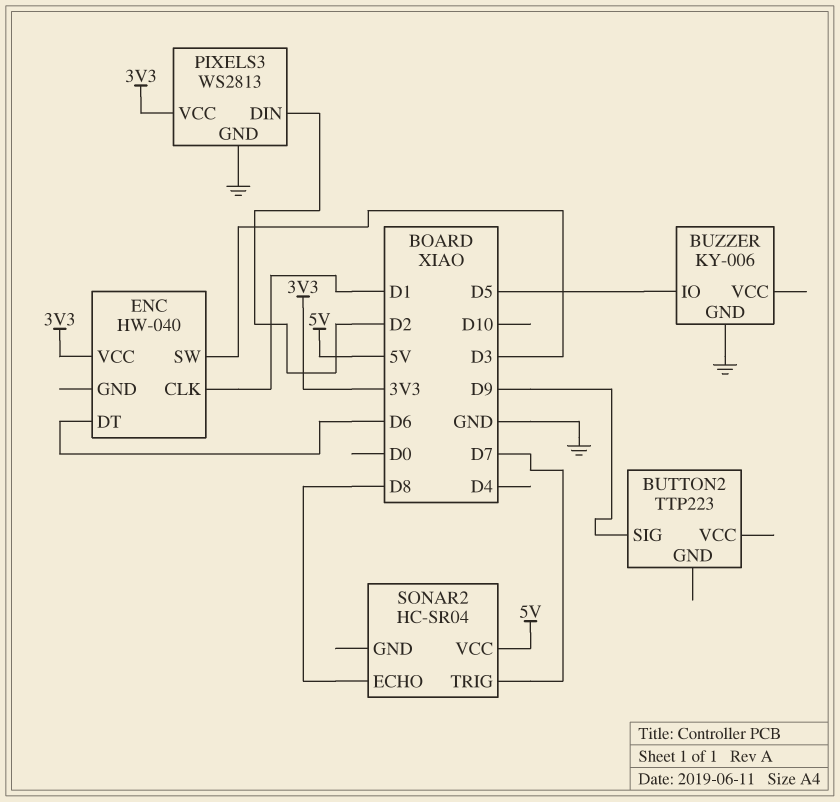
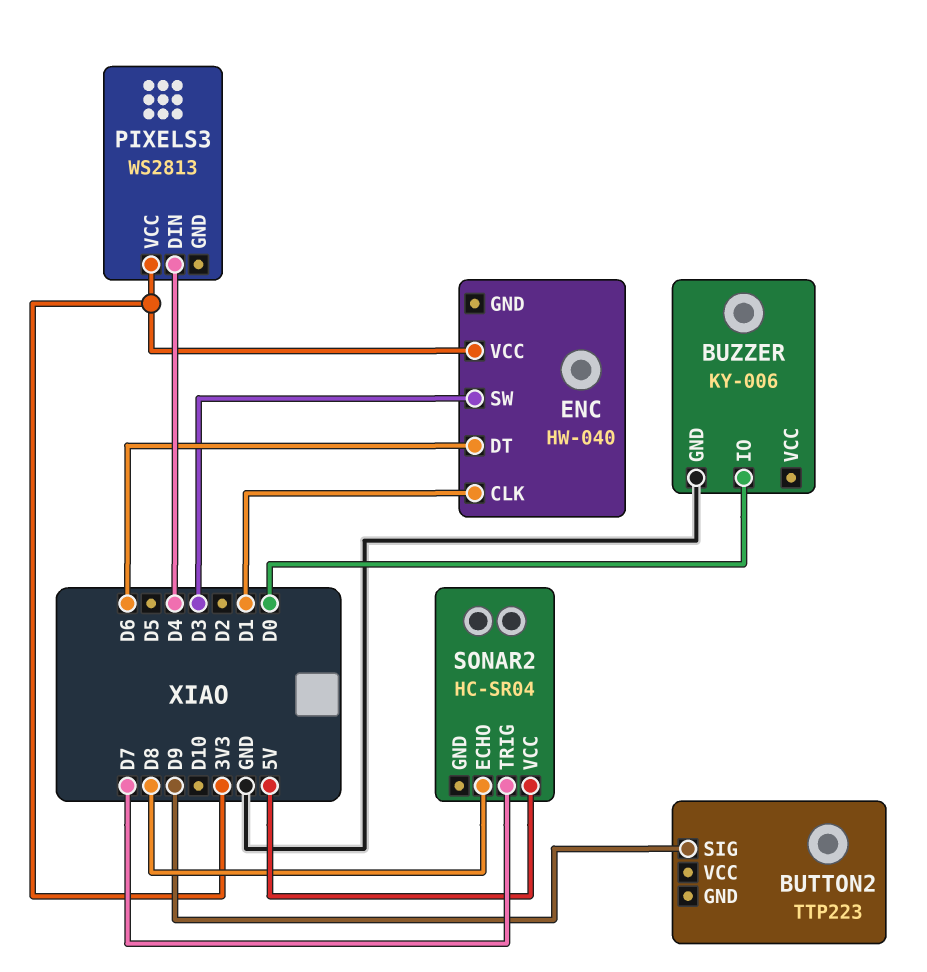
BUZZER pin IO: D5 -> D0
PIXELS3 pin DIN: D2 -> D4
PIXELS3 pin GND: GND -> none

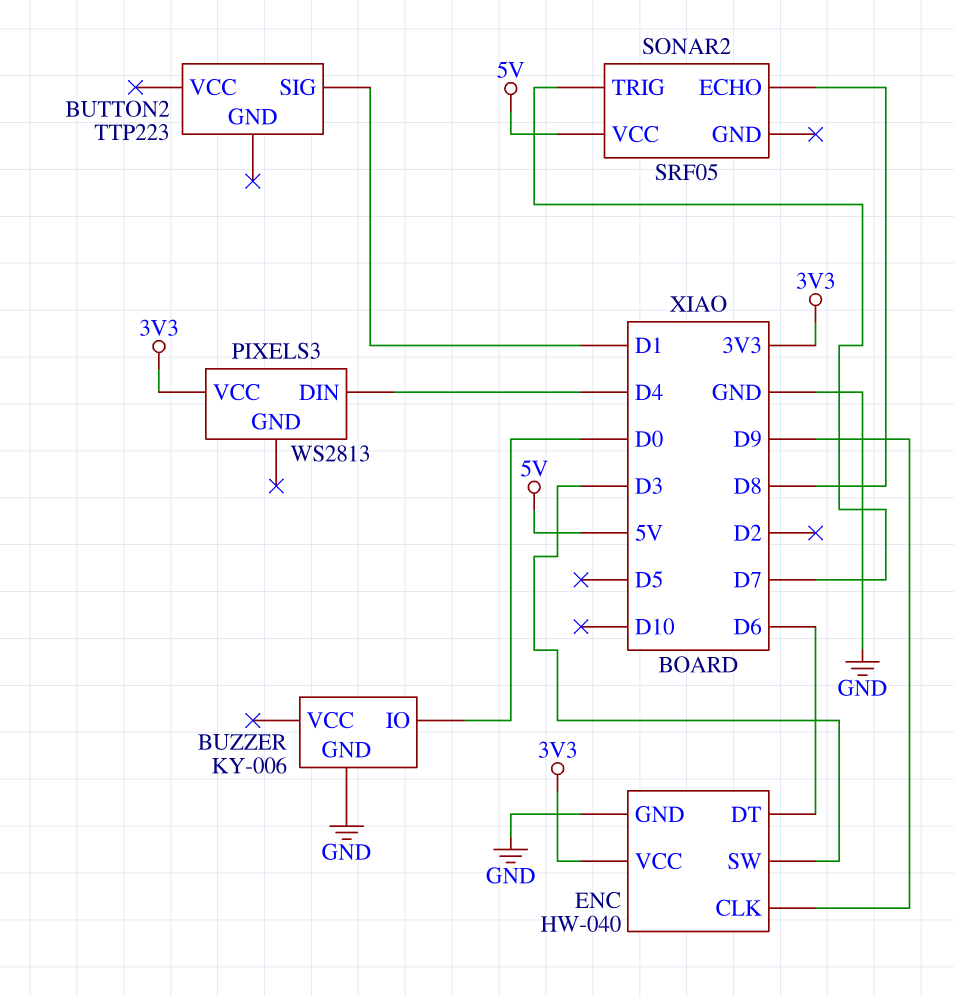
BUTTON2 pin SIG: D9 -> D1
ENC pin CLK: D1 -> D9
ENC pin GND: none -> GND
SONAR2: HC-SR04 -> SRF05

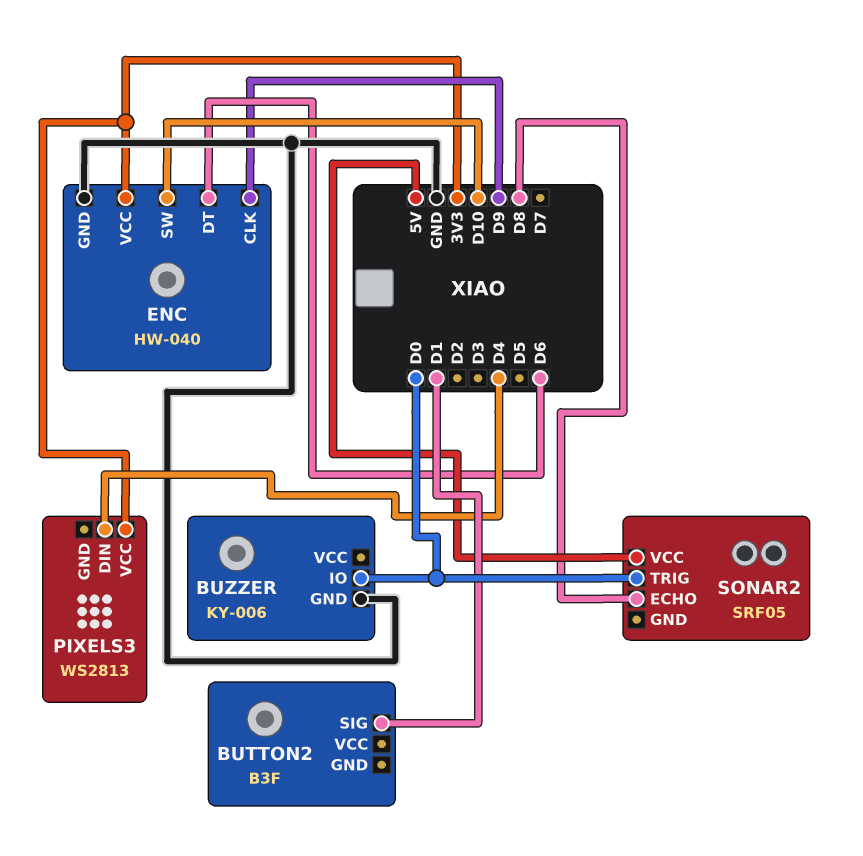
BUTTON2: TTP223 -> B3F
ENC pin SW: D3 -> D10
SONAR2 pin TRIG: D7 -> D0

